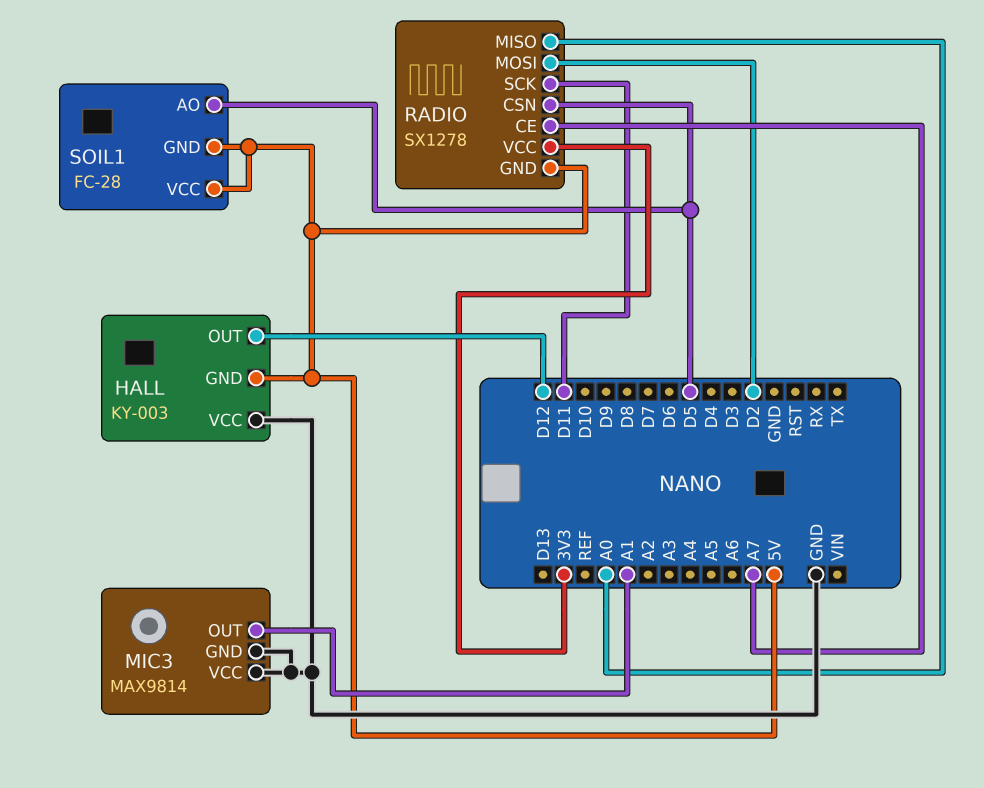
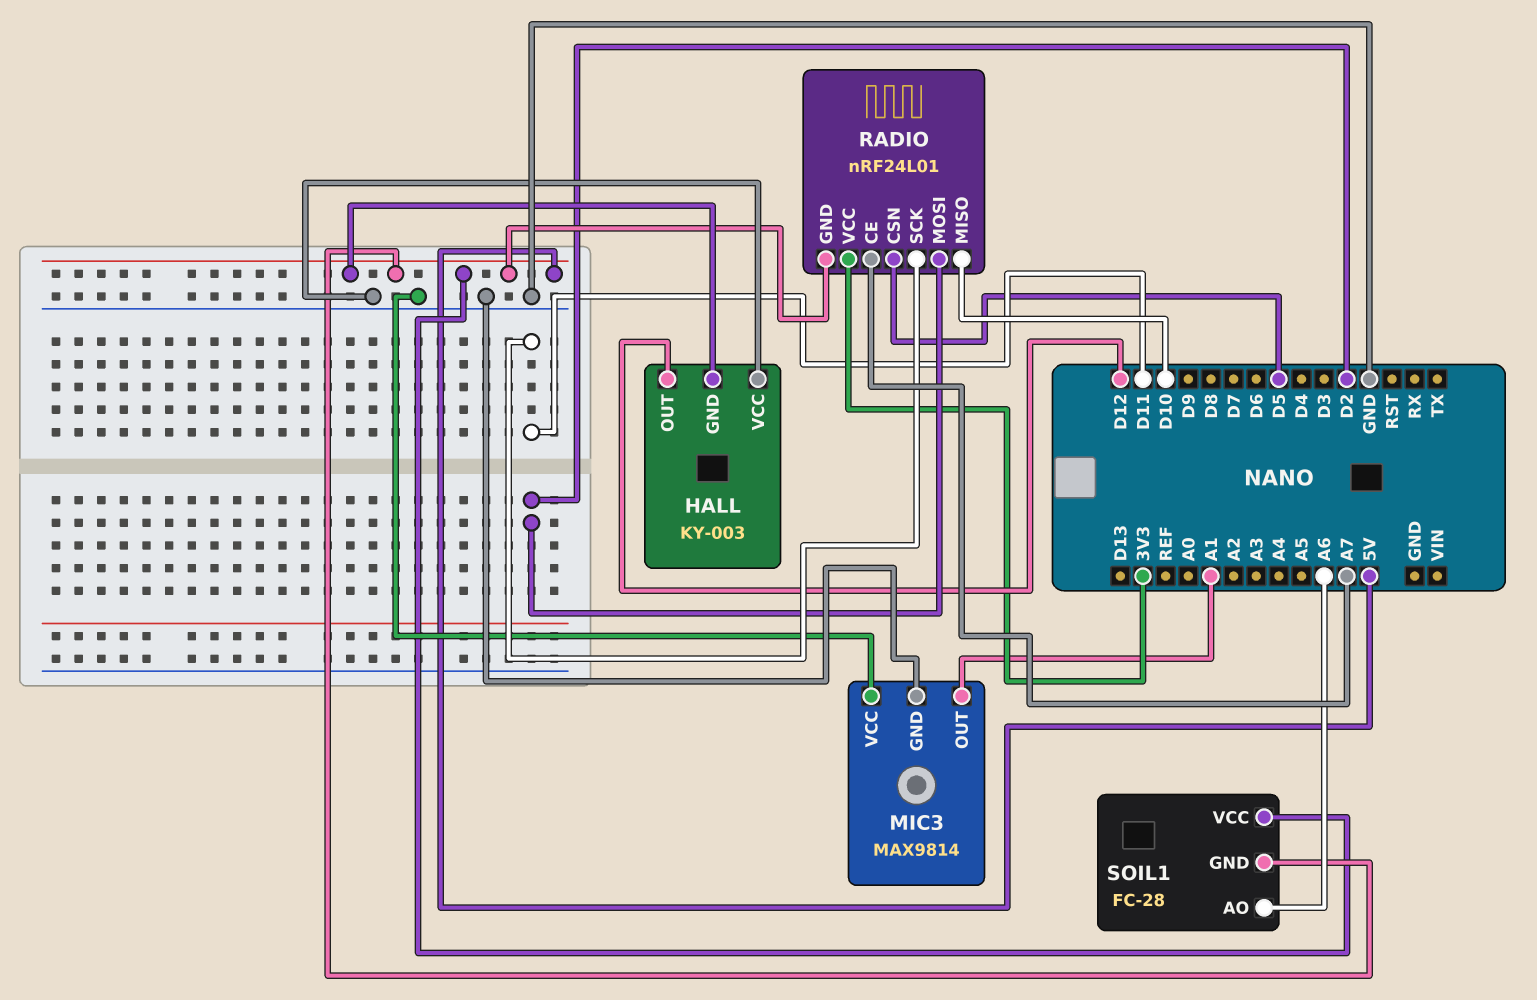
RADIO: SX1278 -> nRF24L01
RADIO pin MISO: A0 -> D10
SOIL1 pin AO: D5 -> A6

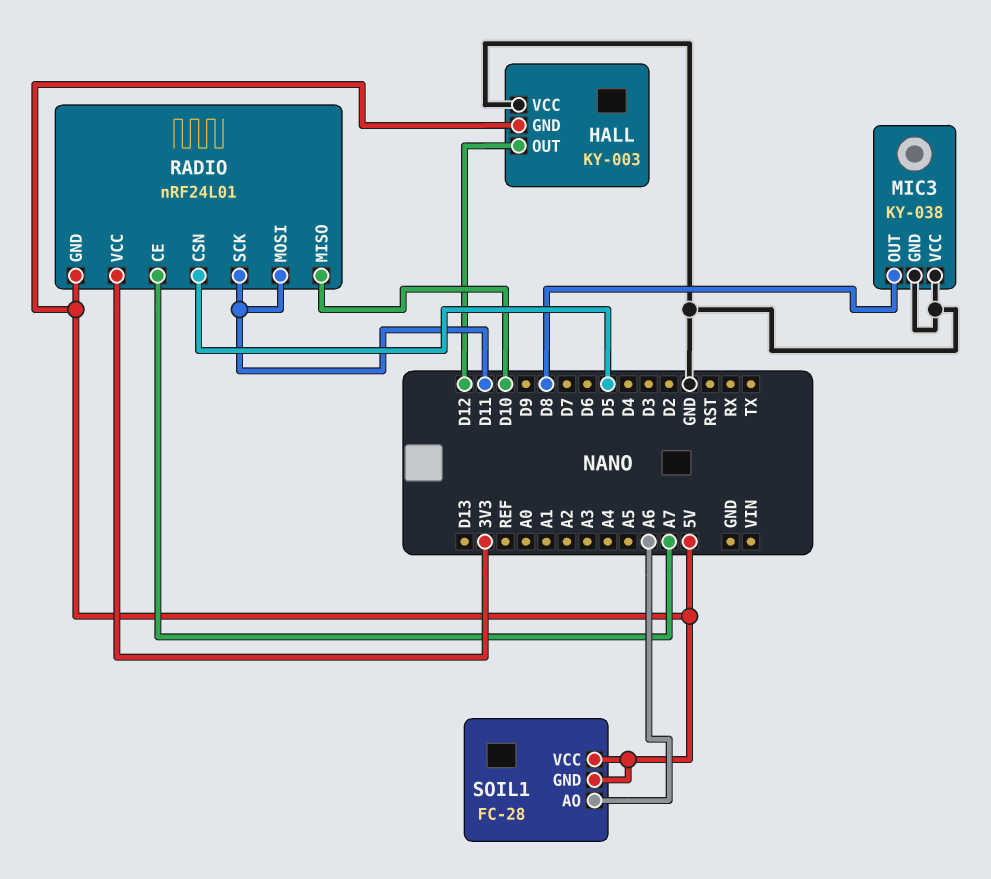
MIC3: MAX9814 -> KY-038
MIC3 pin OUT: A1 -> D8
RADIO pin MOSI: D2 -> D11

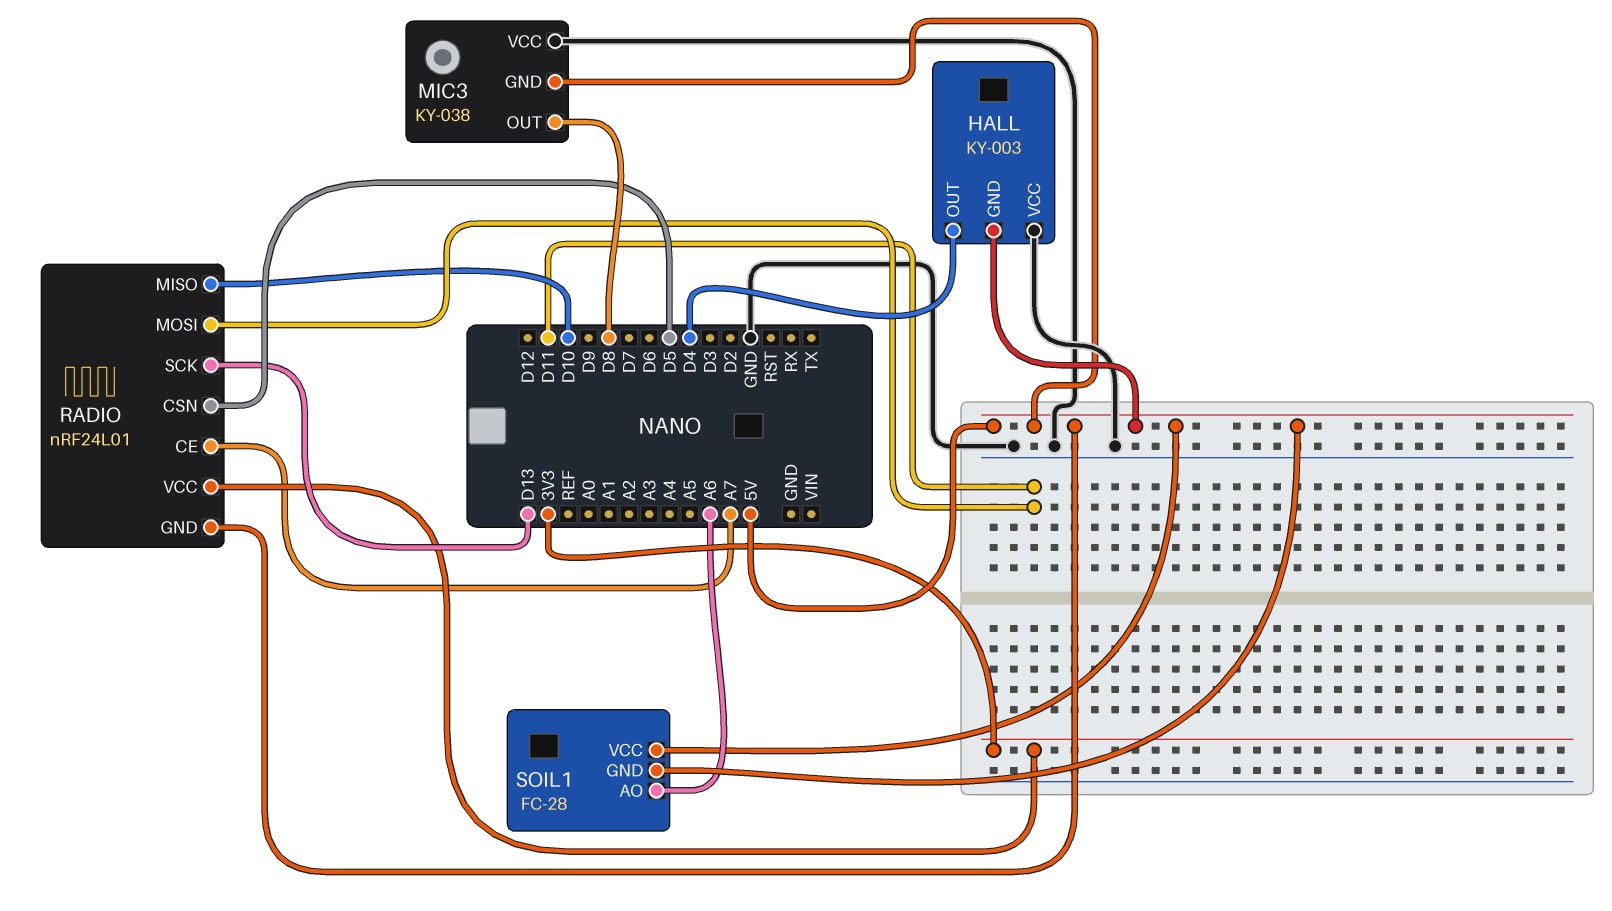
HALL pin OUT: D12 -> D4
MIC3 pin GND: GND -> 5V
RADIO pin SCK: D11 -> D13

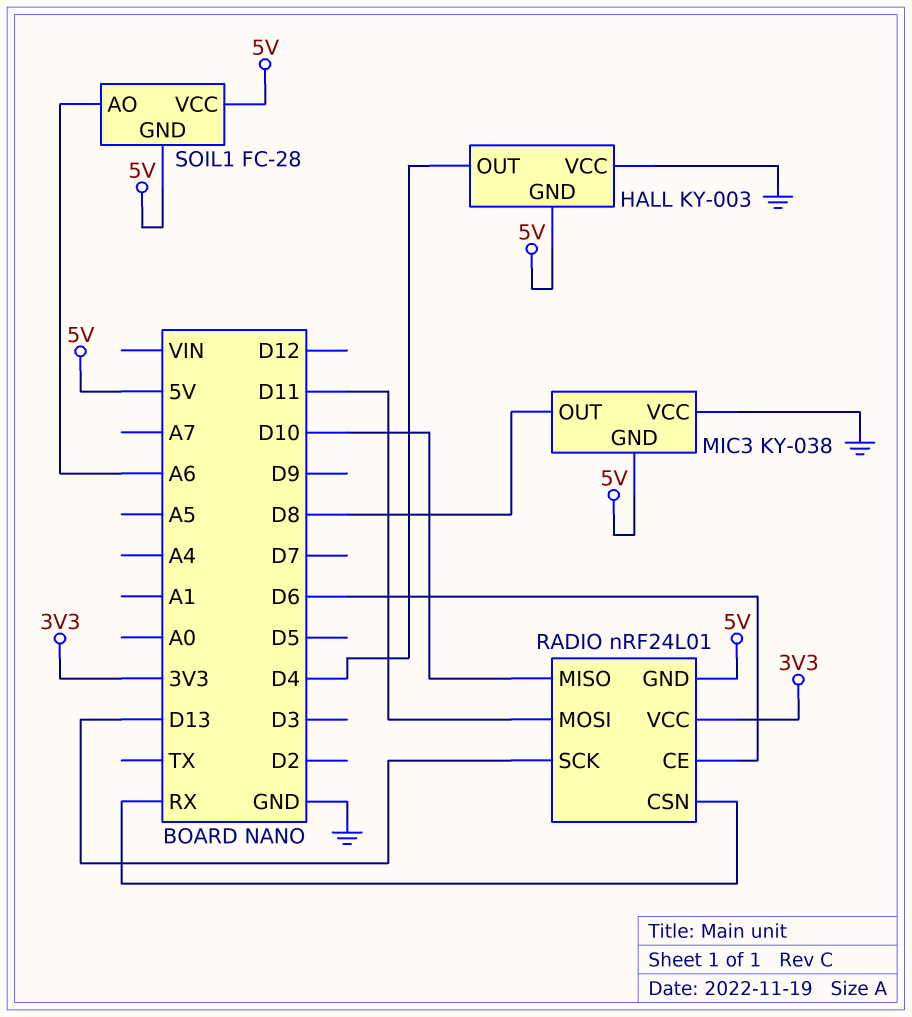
RADIO pin CE: A7 -> D6
RADIO pin CSN: D5 -> RX

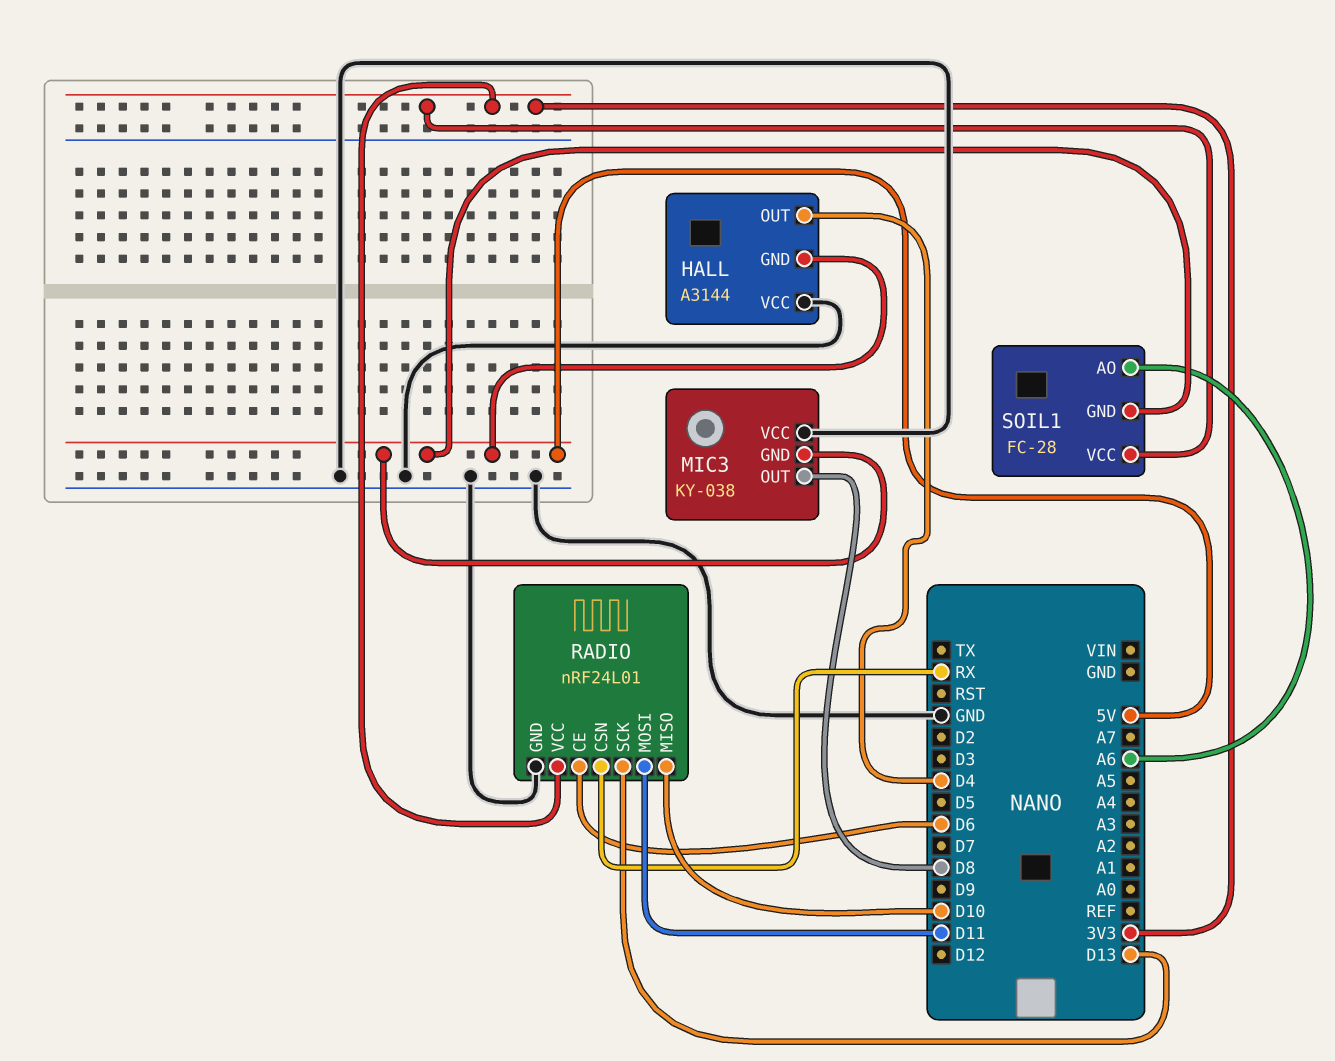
HALL: KY-003 -> A3144
RADIO pin GND: 5V -> GND
SOIL1 pin VCC: 5V -> 3V3

